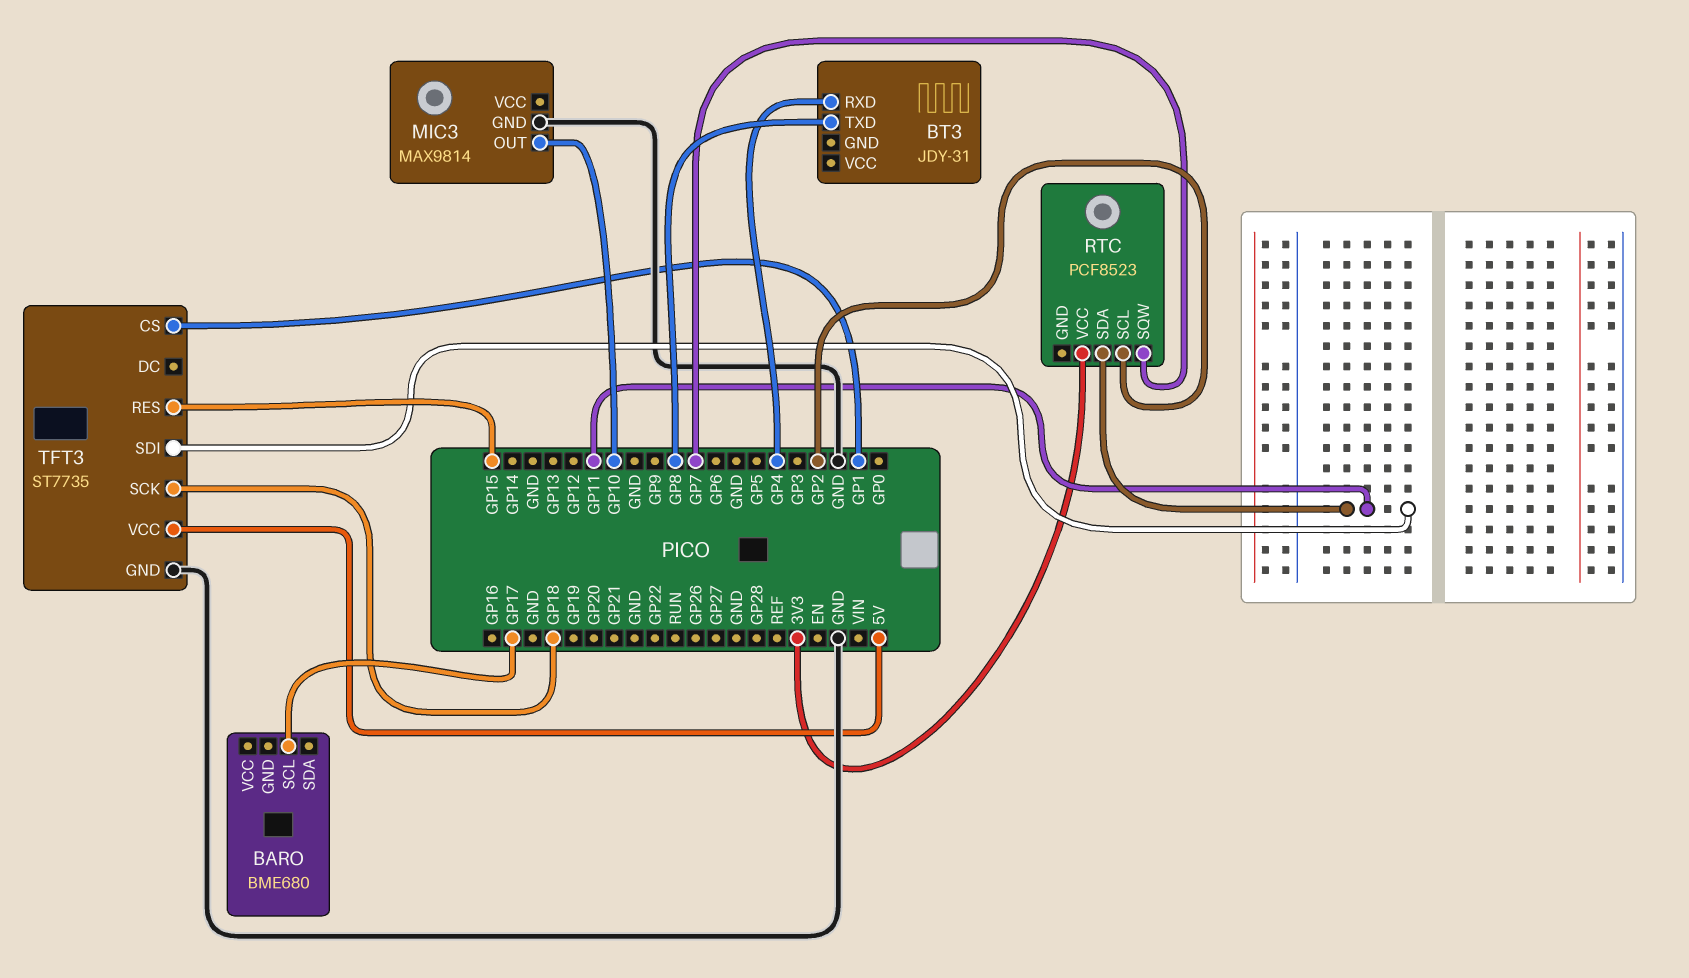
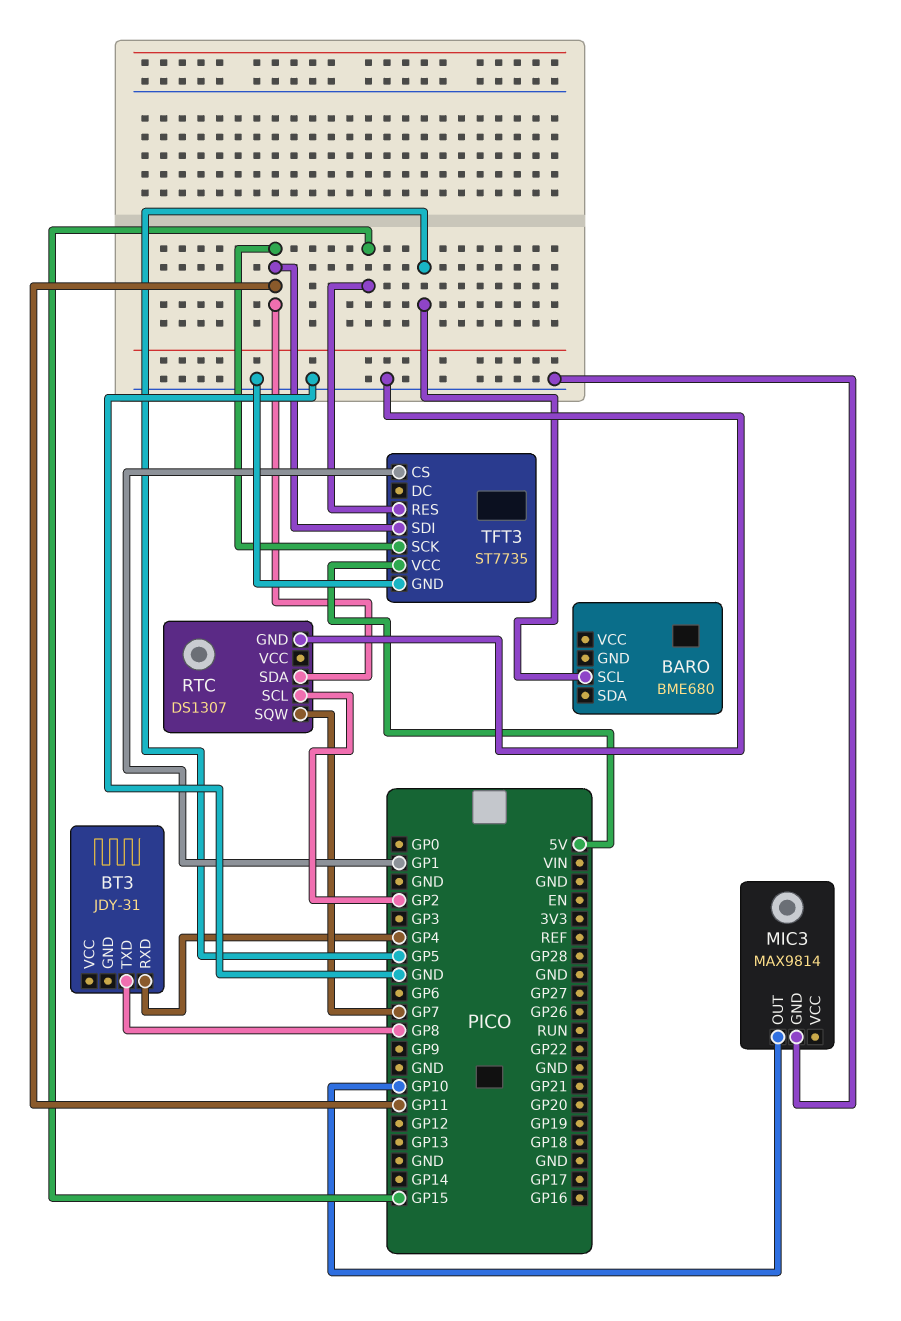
BARO pin SCL: GP17 -> GP5
RTC: PCF8523 -> DS1307
RTC pin GND: none -> GND
RTC pin VCC: 3V3 -> none
TFT3 pin SCK: GP18 -> GP11

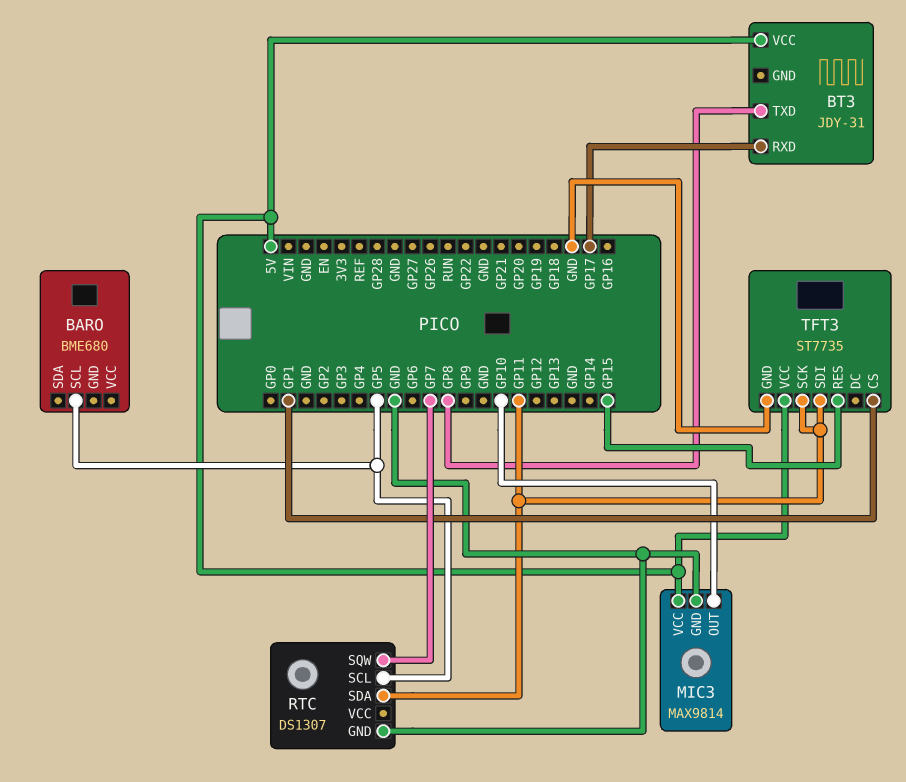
BT3 pin RXD: GP4 -> GP17
BT3 pin VCC: none -> 5V
MIC3 pin VCC: none -> 5V
RTC pin SCL: GP2 -> GP5

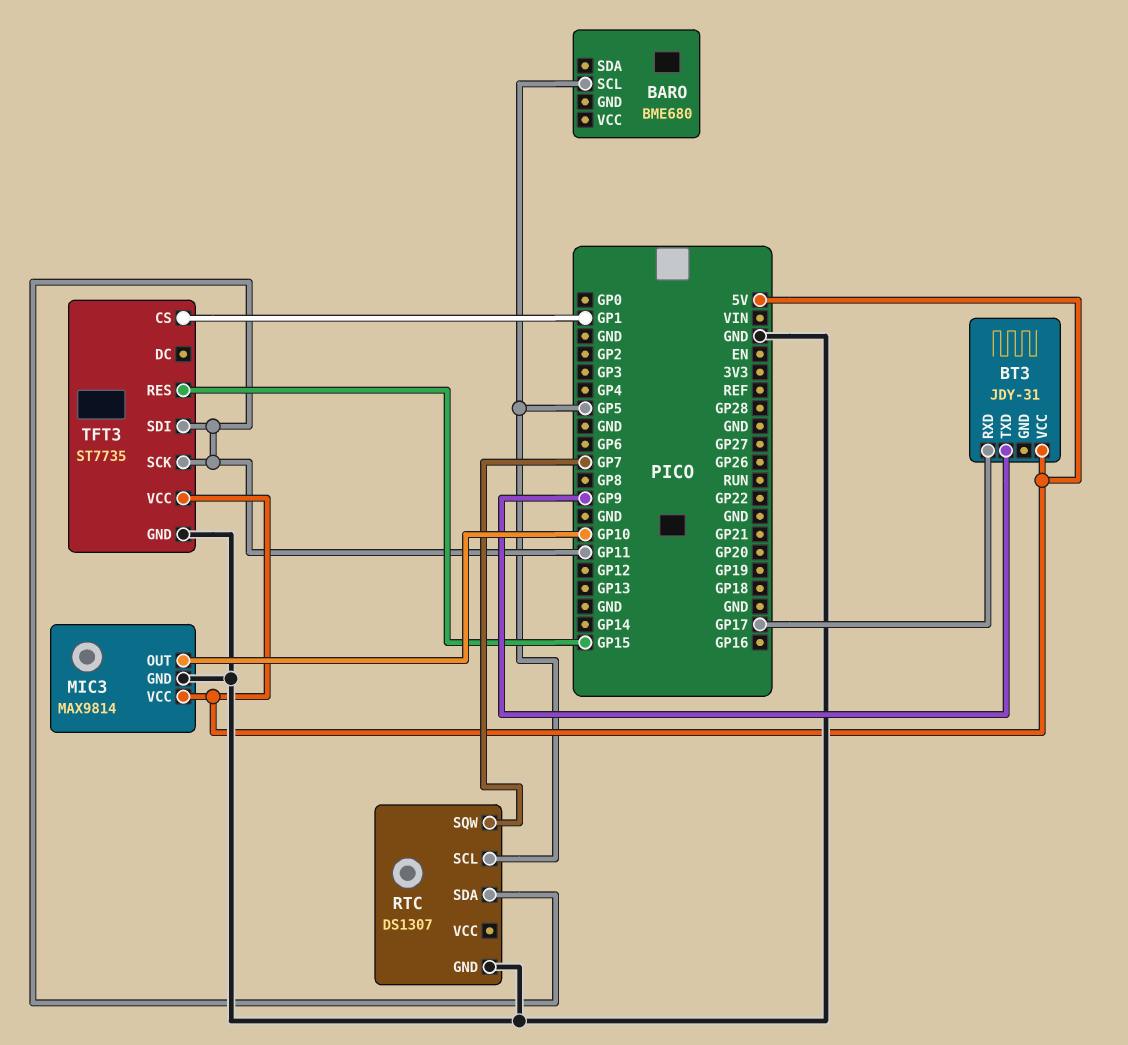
BT3 pin TXD: GP8 -> GP9

